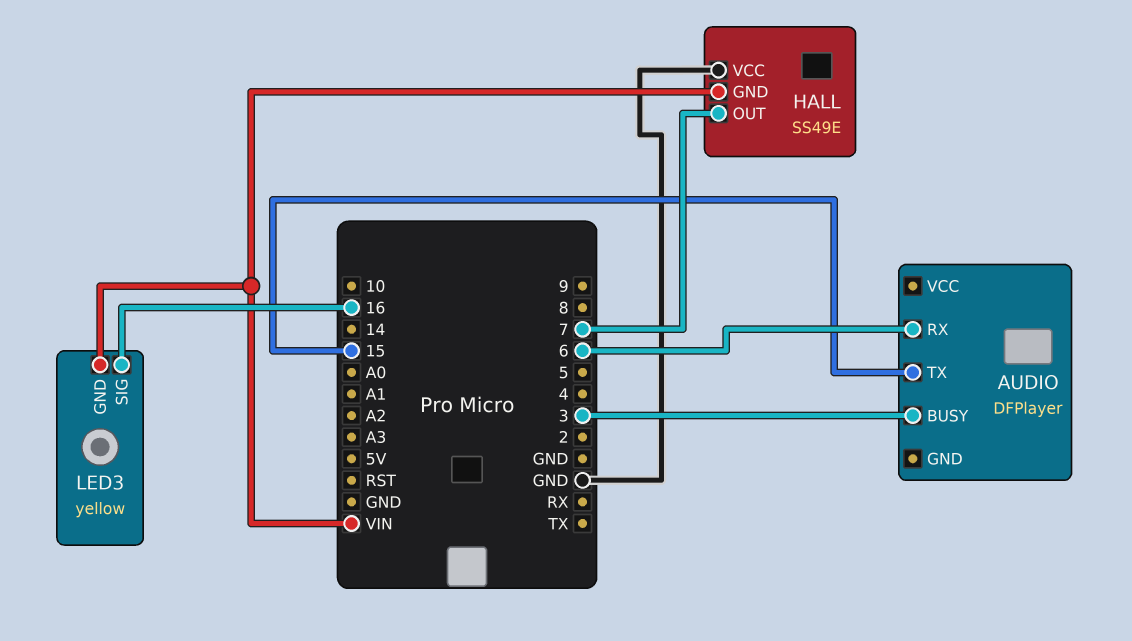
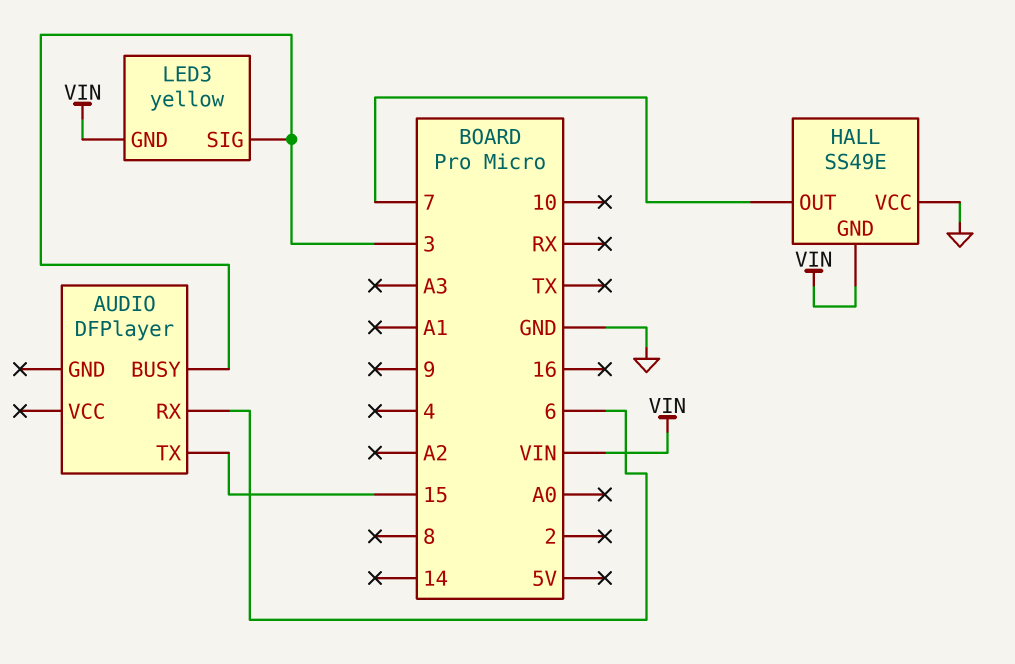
LED3 pin SIG: 16 -> 3

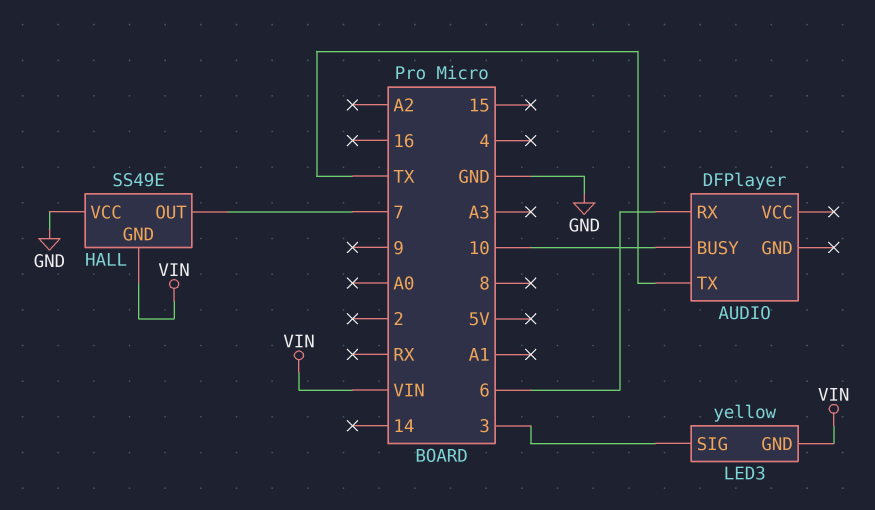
AUDIO pin BUSY: 3 -> 10
AUDIO pin TX: 15 -> TX

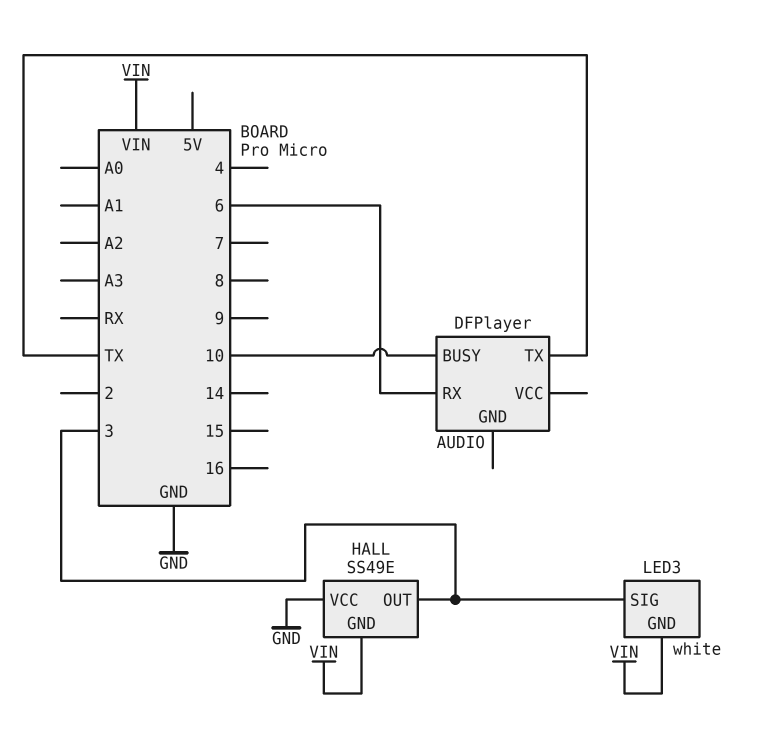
HALL pin OUT: 7 -> 3
LED3: yellow -> white

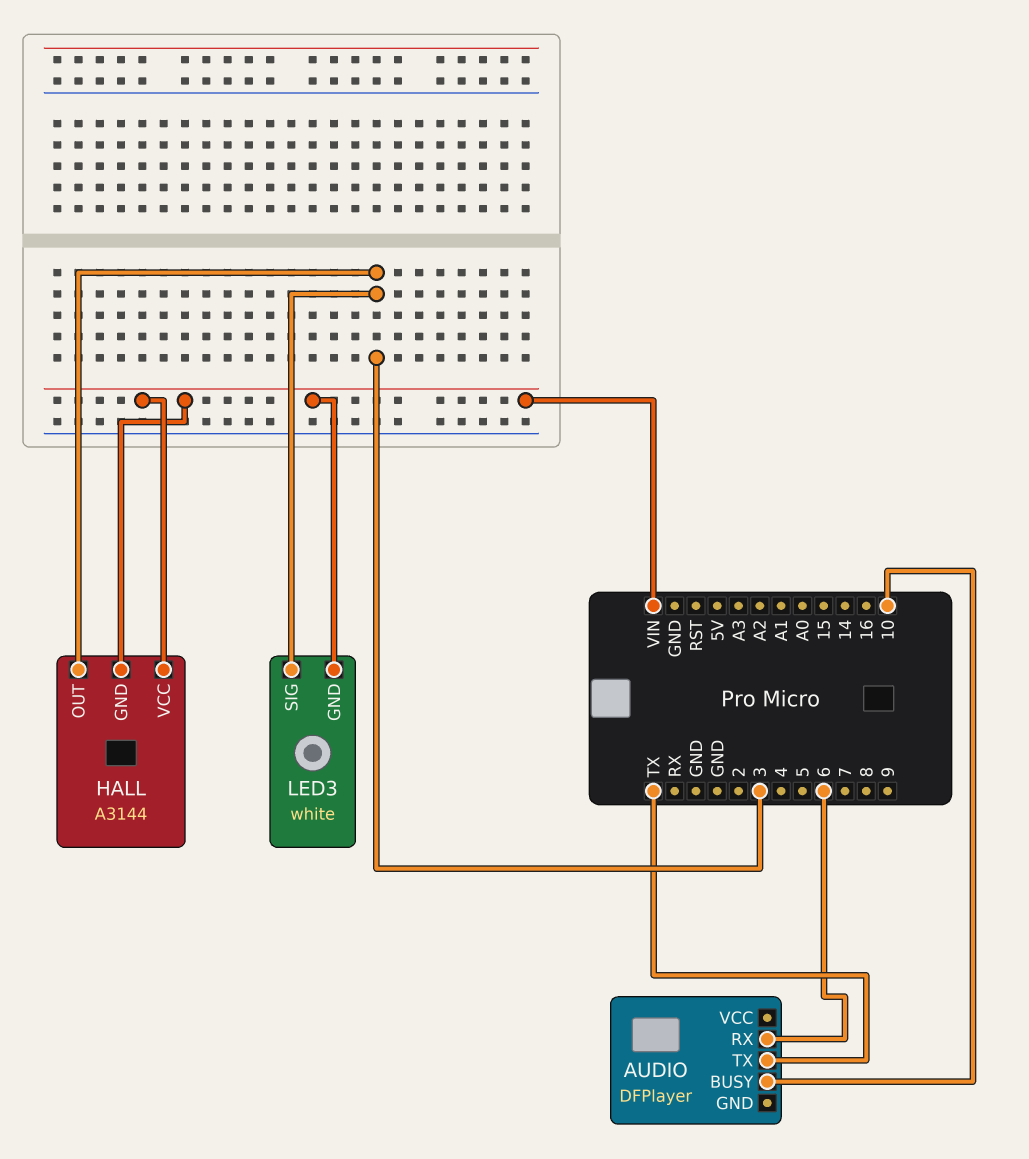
HALL: SS49E -> A3144
HALL pin VCC: GND -> VIN

